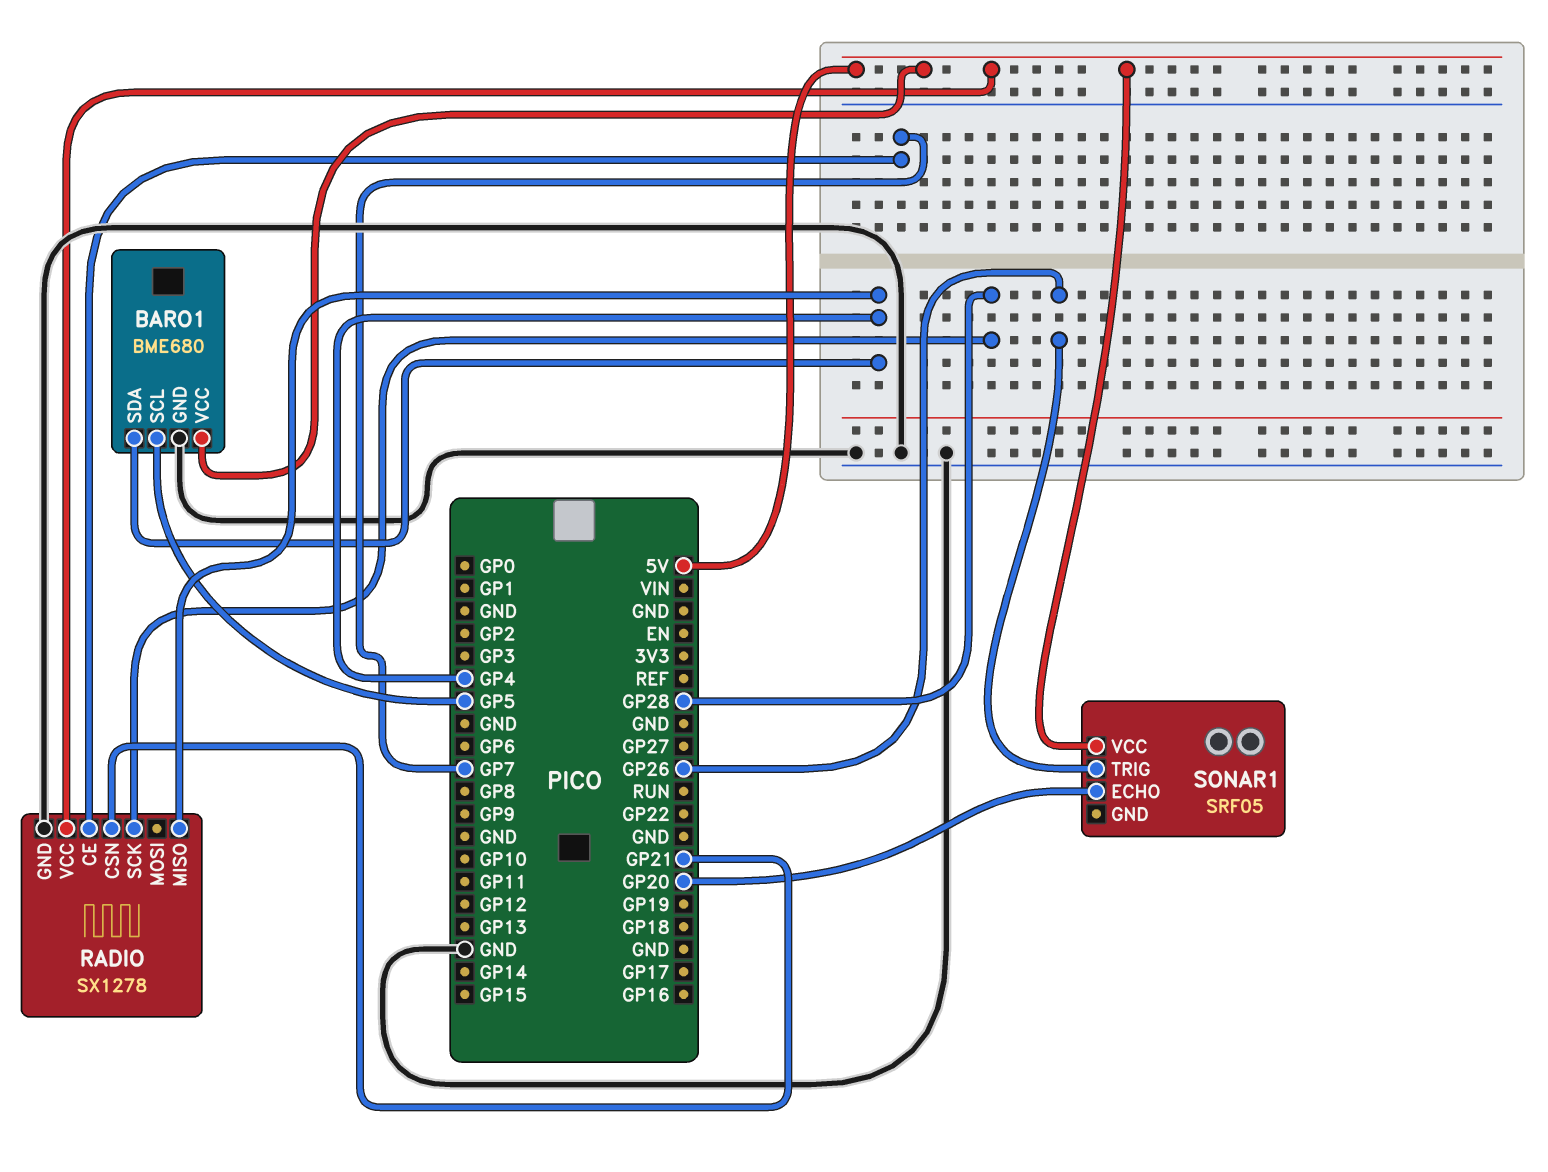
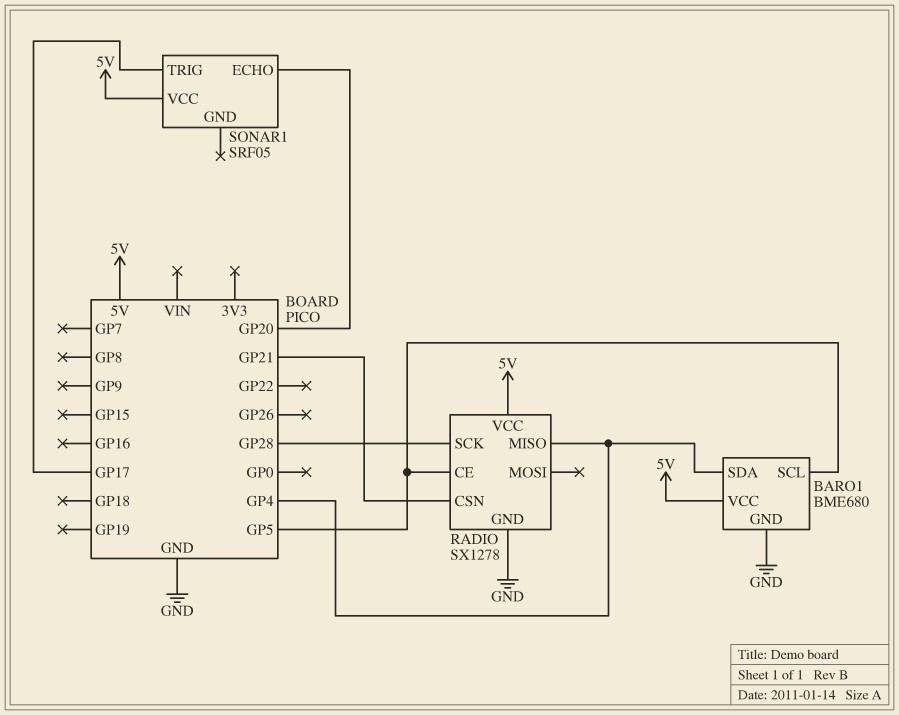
RADIO pin CE: GP7 -> GP5
SONAR1 pin TRIG: GP26 -> GP17

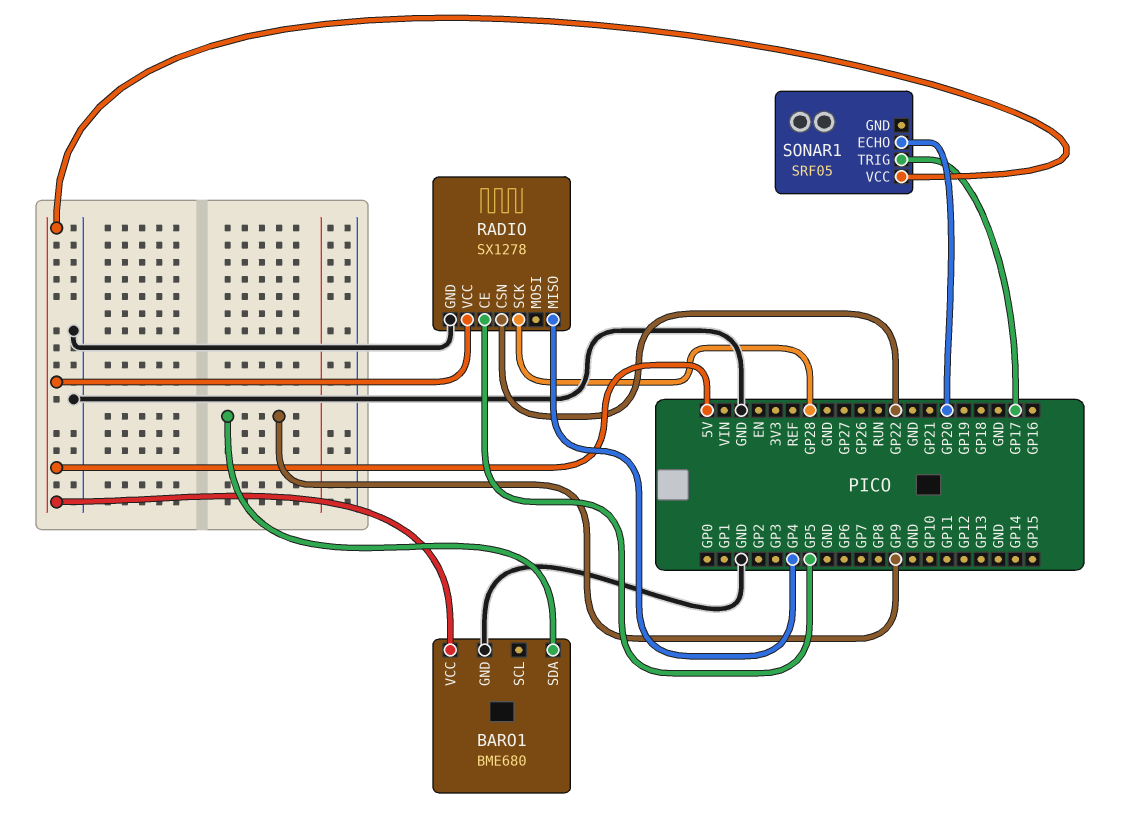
BARO1 pin SCL: GP5 -> none
BARO1 pin SDA: GP4 -> GP9
RADIO pin CSN: GP21 -> GP22

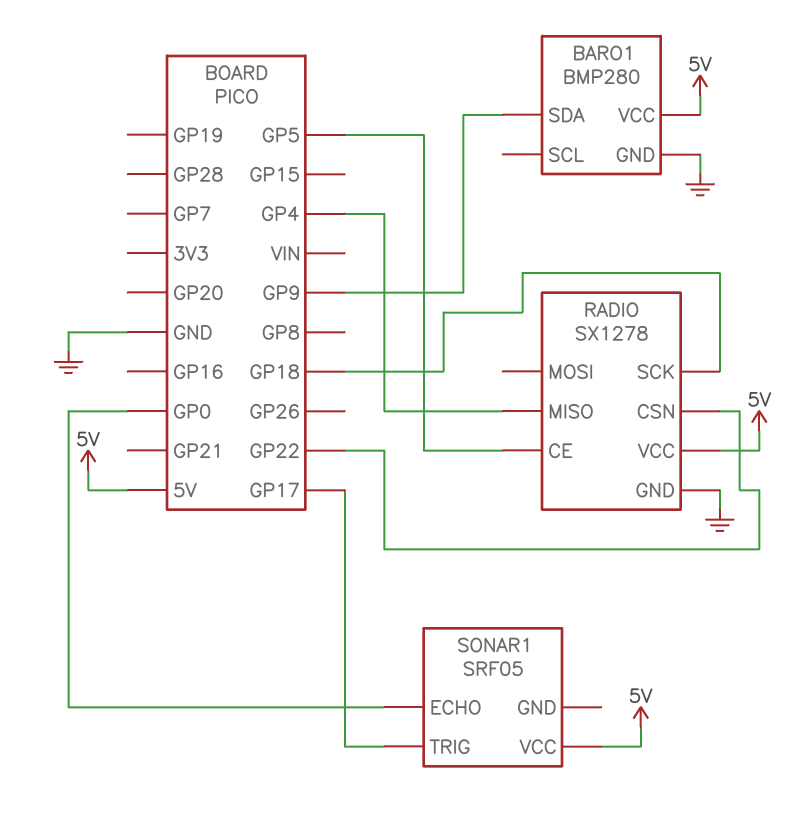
BARO1: BME680 -> BMP280
RADIO pin SCK: GP28 -> GP18
SONAR1 pin ECHO: GP20 -> GP0

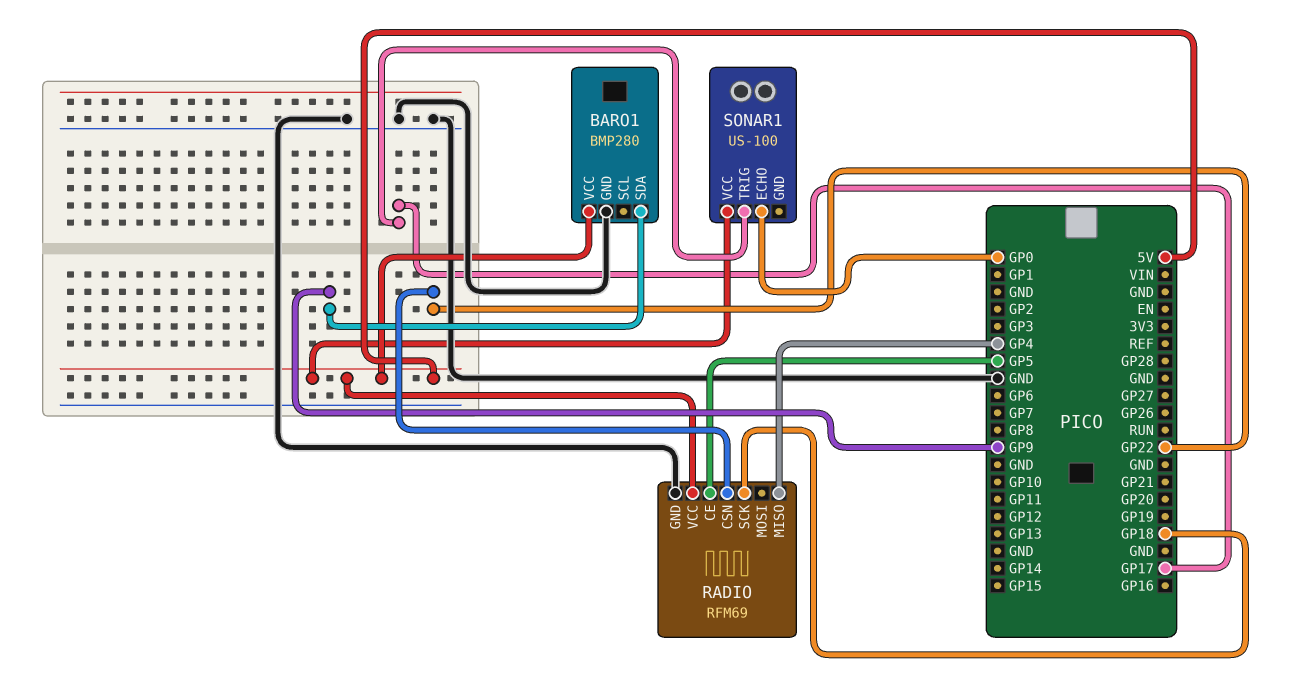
RADIO: SX1278 -> RFM69
SONAR1: SRF05 -> US-100

